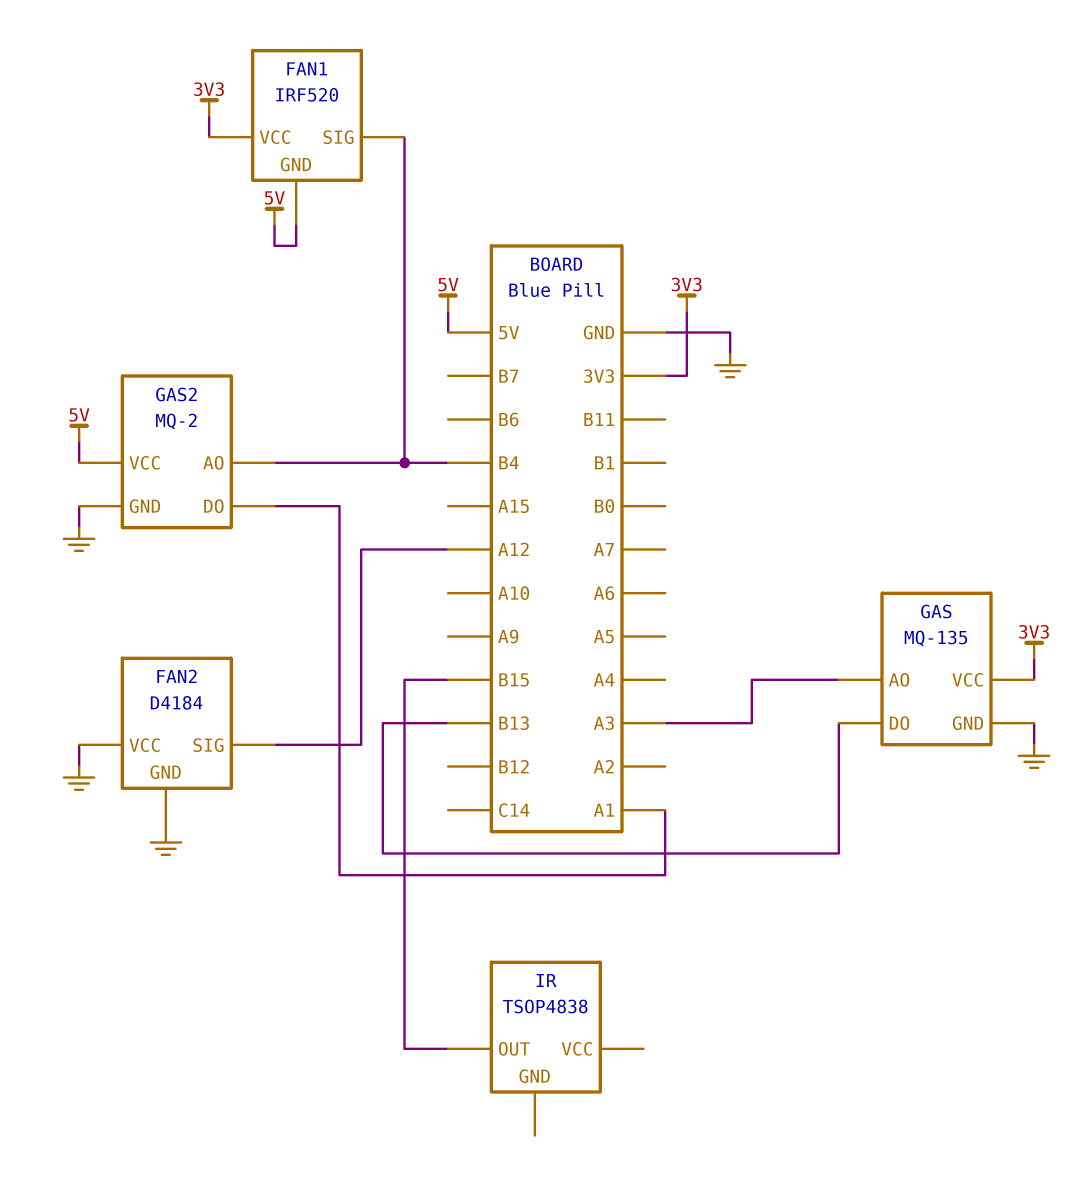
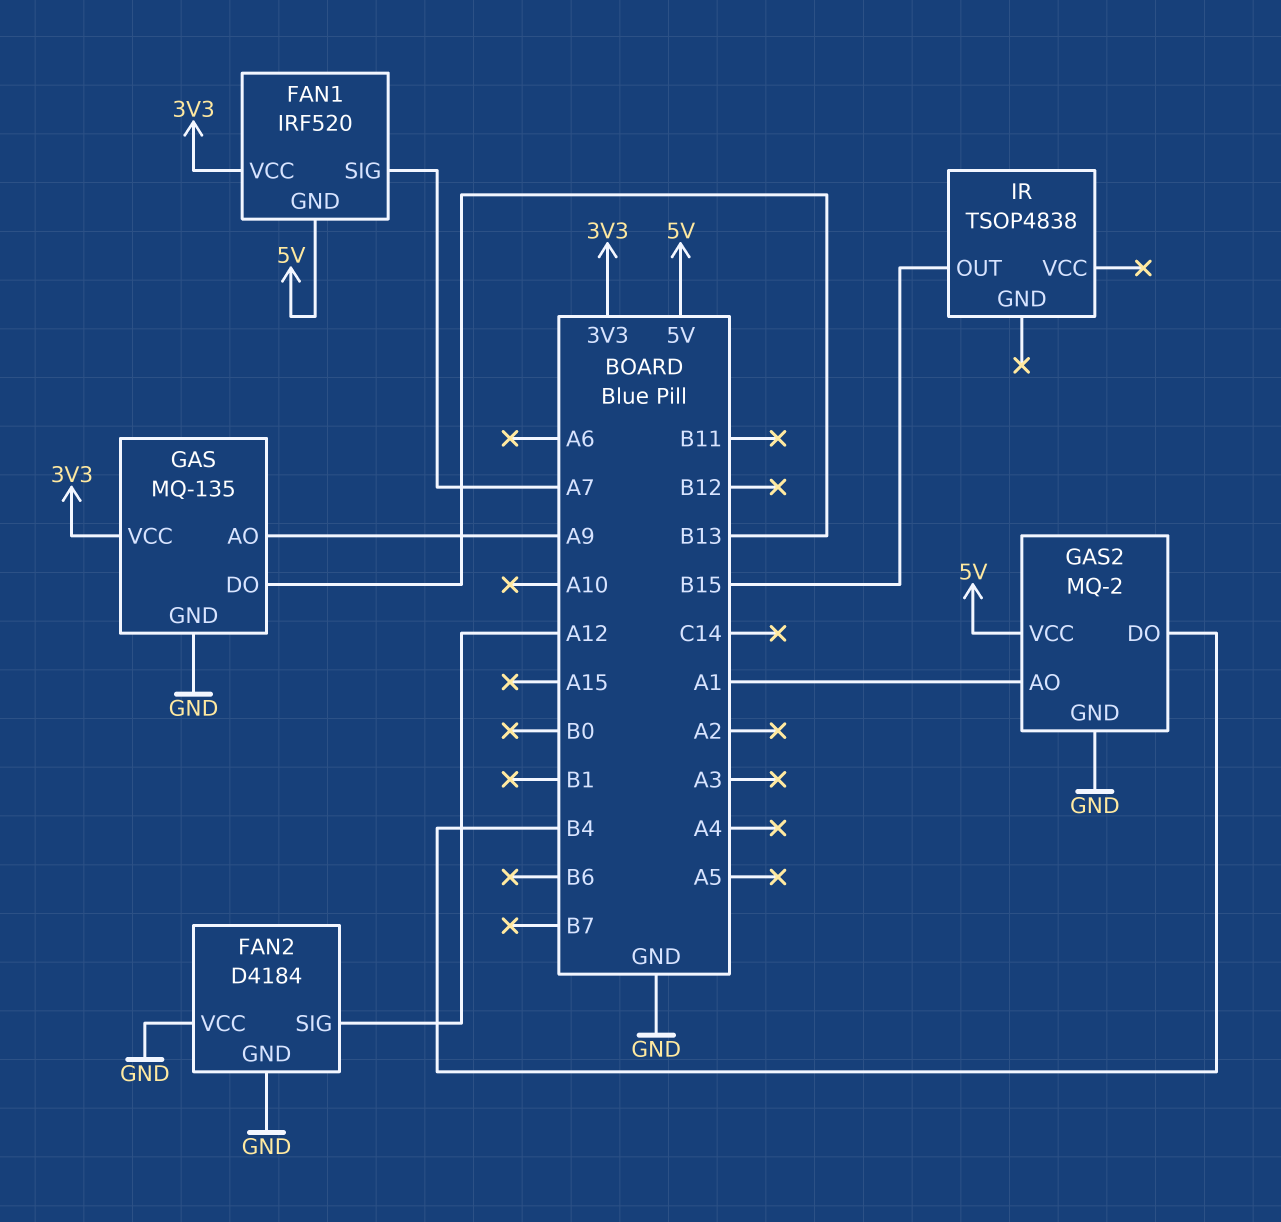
FAN1 pin SIG: B4 -> A7
GAS pin AO: A3 -> A9
GAS2 pin AO: B4 -> A1
GAS2 pin DO: A1 -> B4

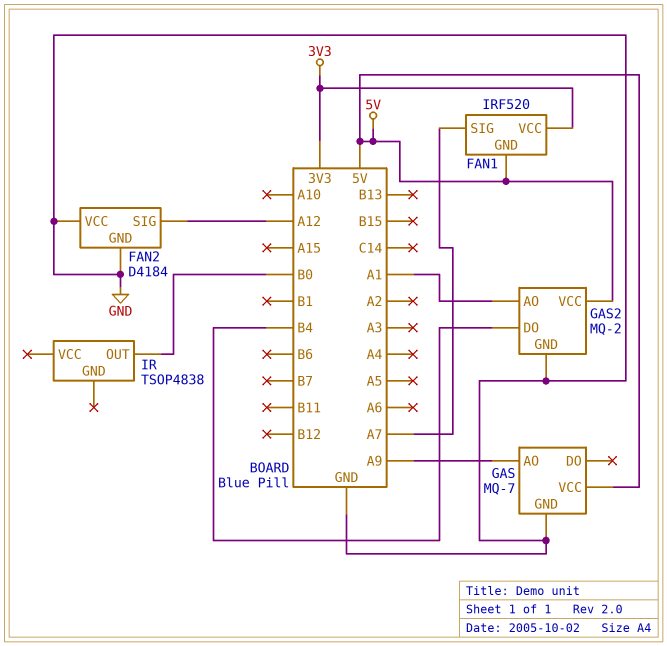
GAS: MQ-135 -> MQ-7
GAS pin DO: B13 -> none
GAS pin VCC: 3V3 -> 5V
IR pin OUT: B15 -> B0

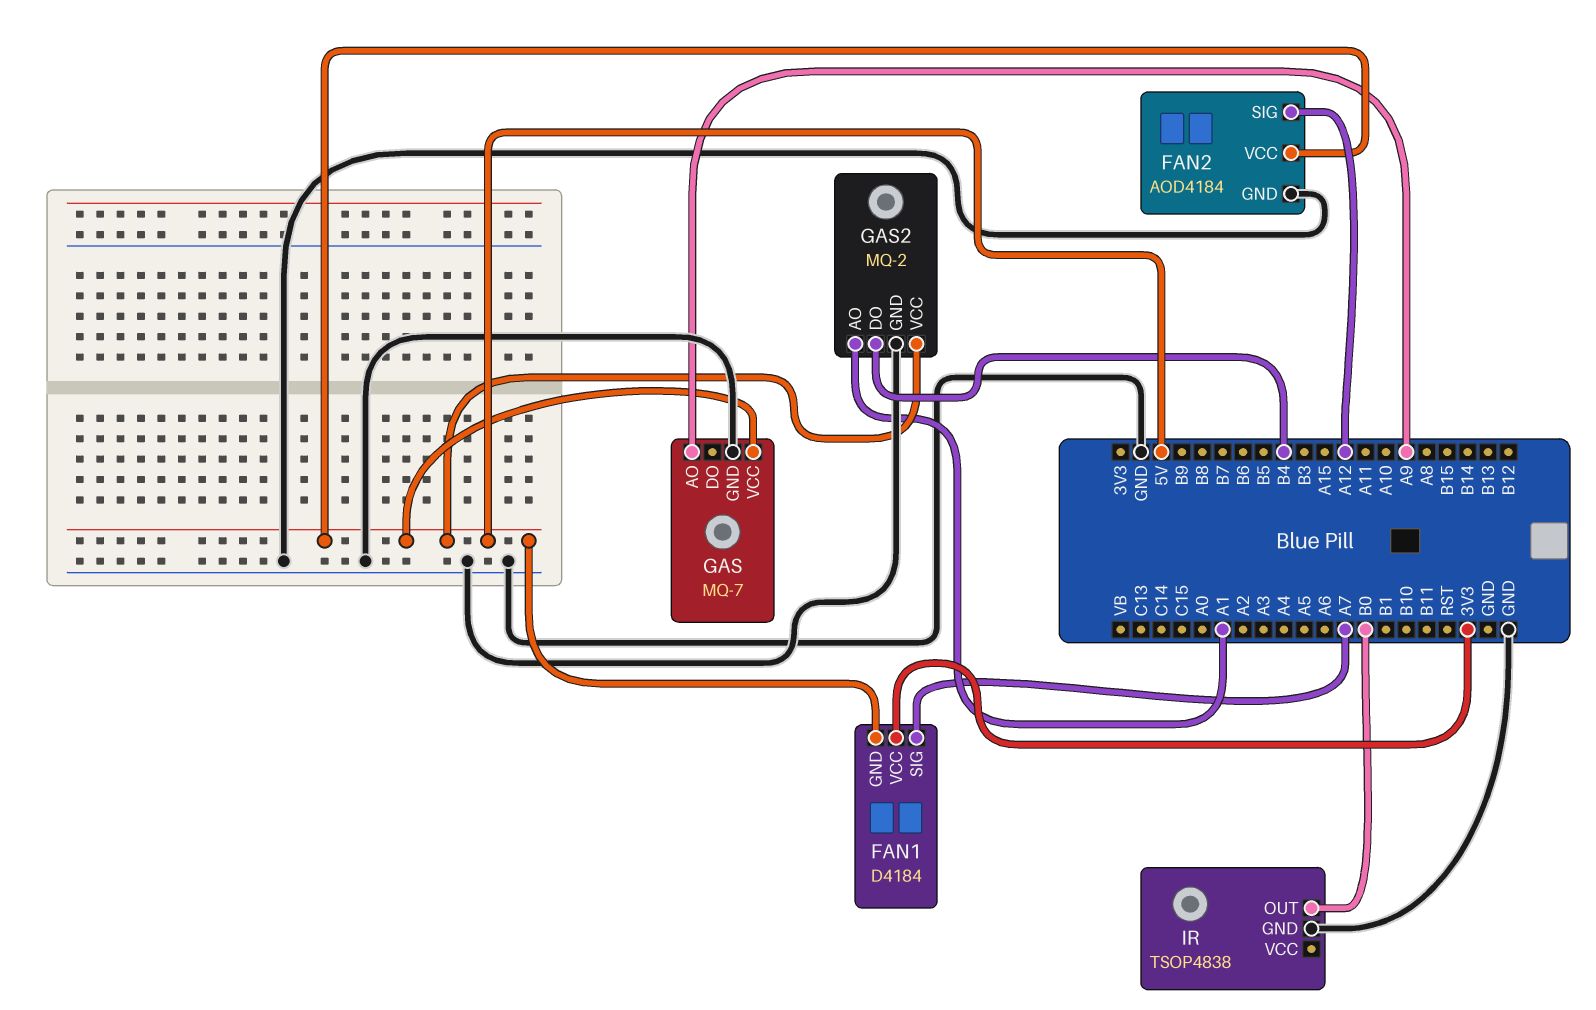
FAN1: IRF520 -> D4184
FAN2: D4184 -> AOD4184
FAN2 pin VCC: GND -> 5V
IR pin GND: none -> GND

